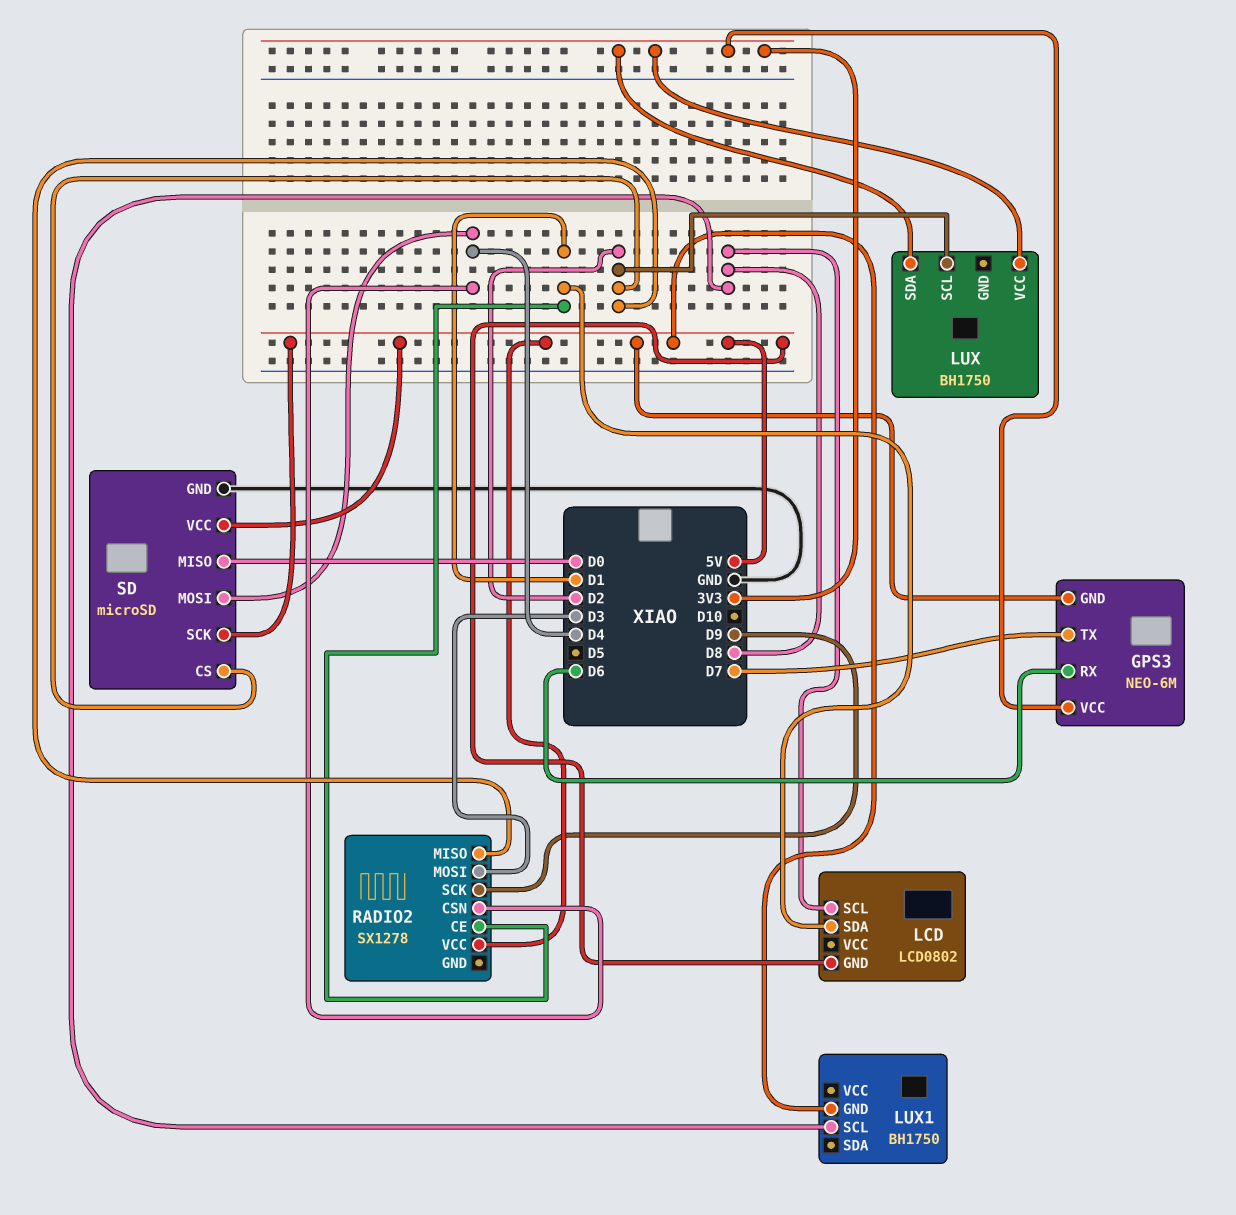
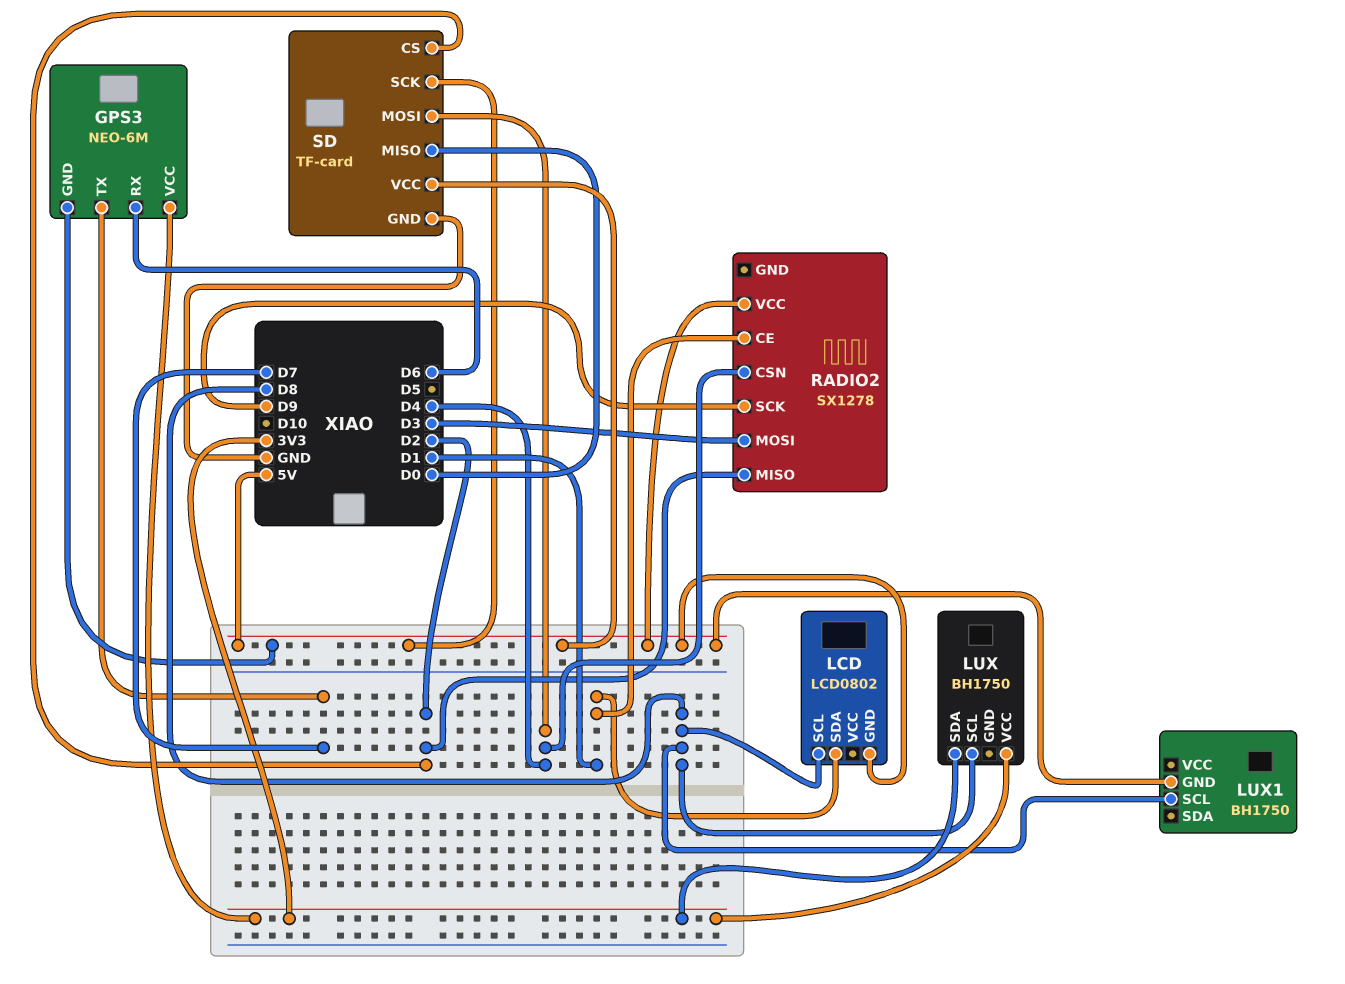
LUX pin SCL: D2 -> D8
SD: microSD -> TF-card

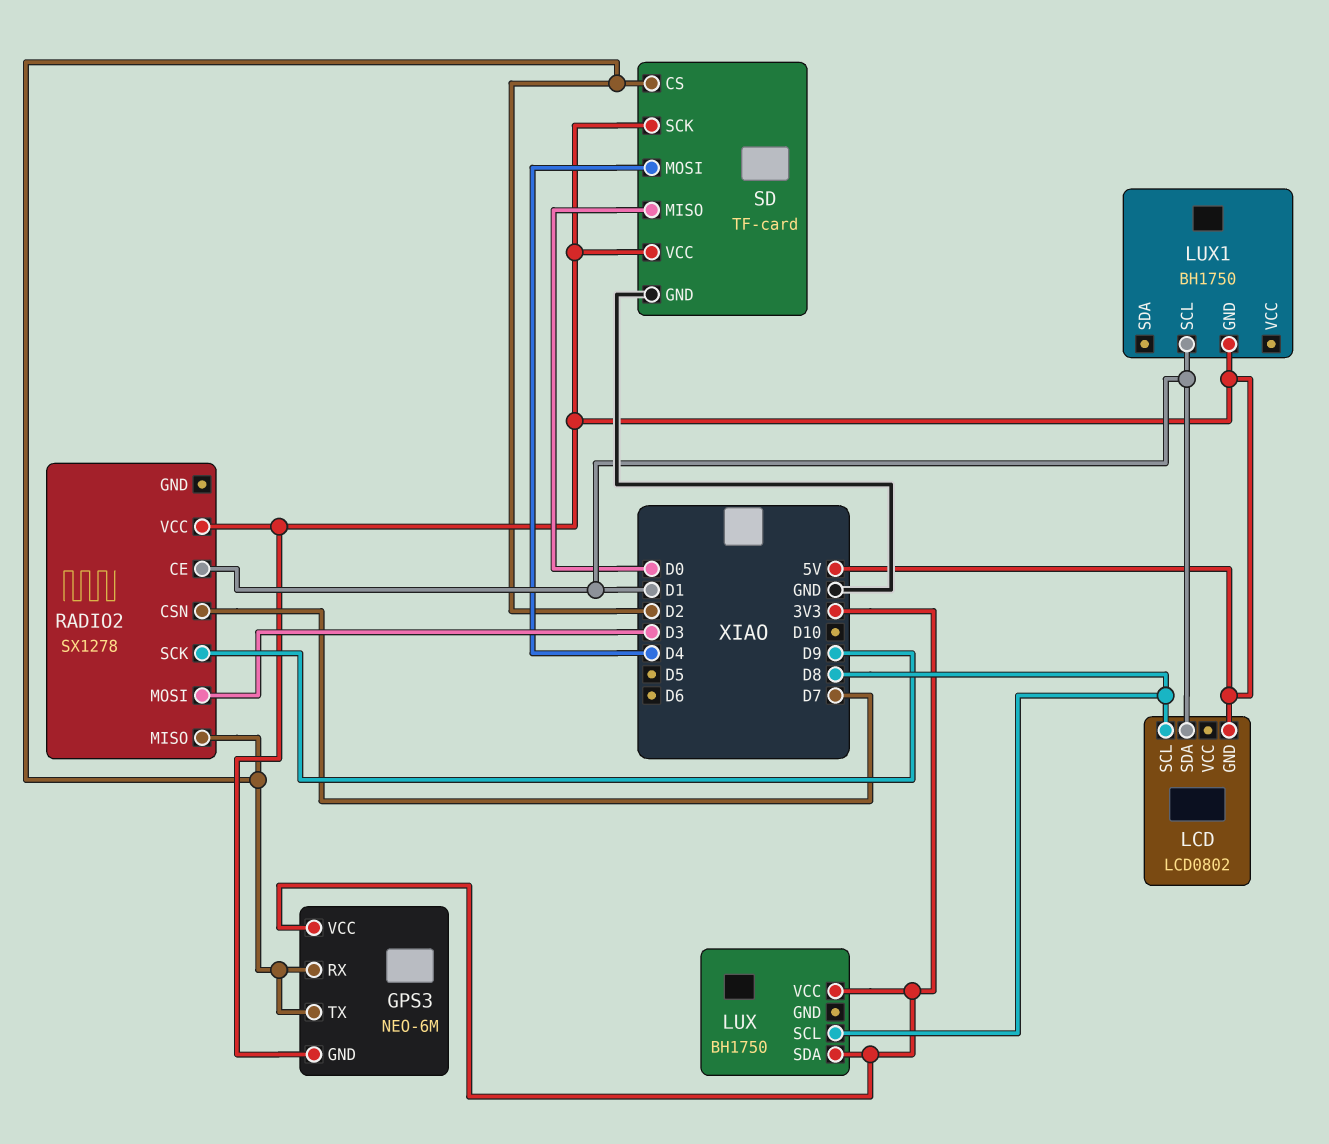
GPS3 pin RX: D6 -> D2
GPS3 pin TX: D7 -> D2
LUX1 pin SCL: D8 -> D1
RADIO2 pin CSN: D4 -> D7

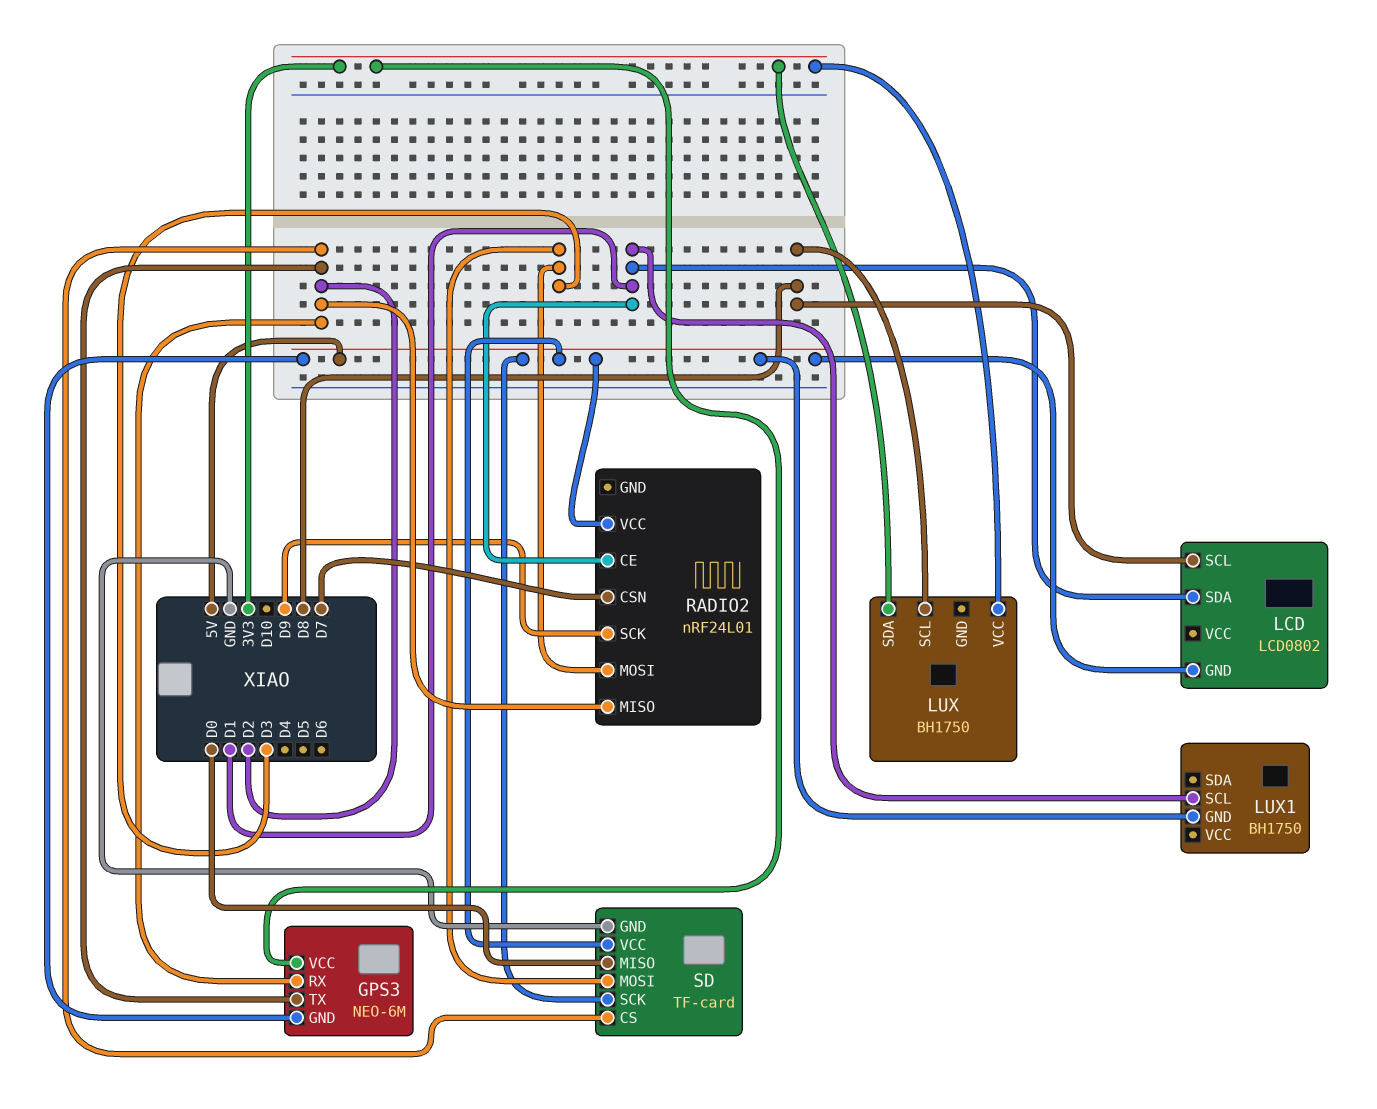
RADIO2: SX1278 -> nRF24L01
SD pin MOSI: D4 -> D3

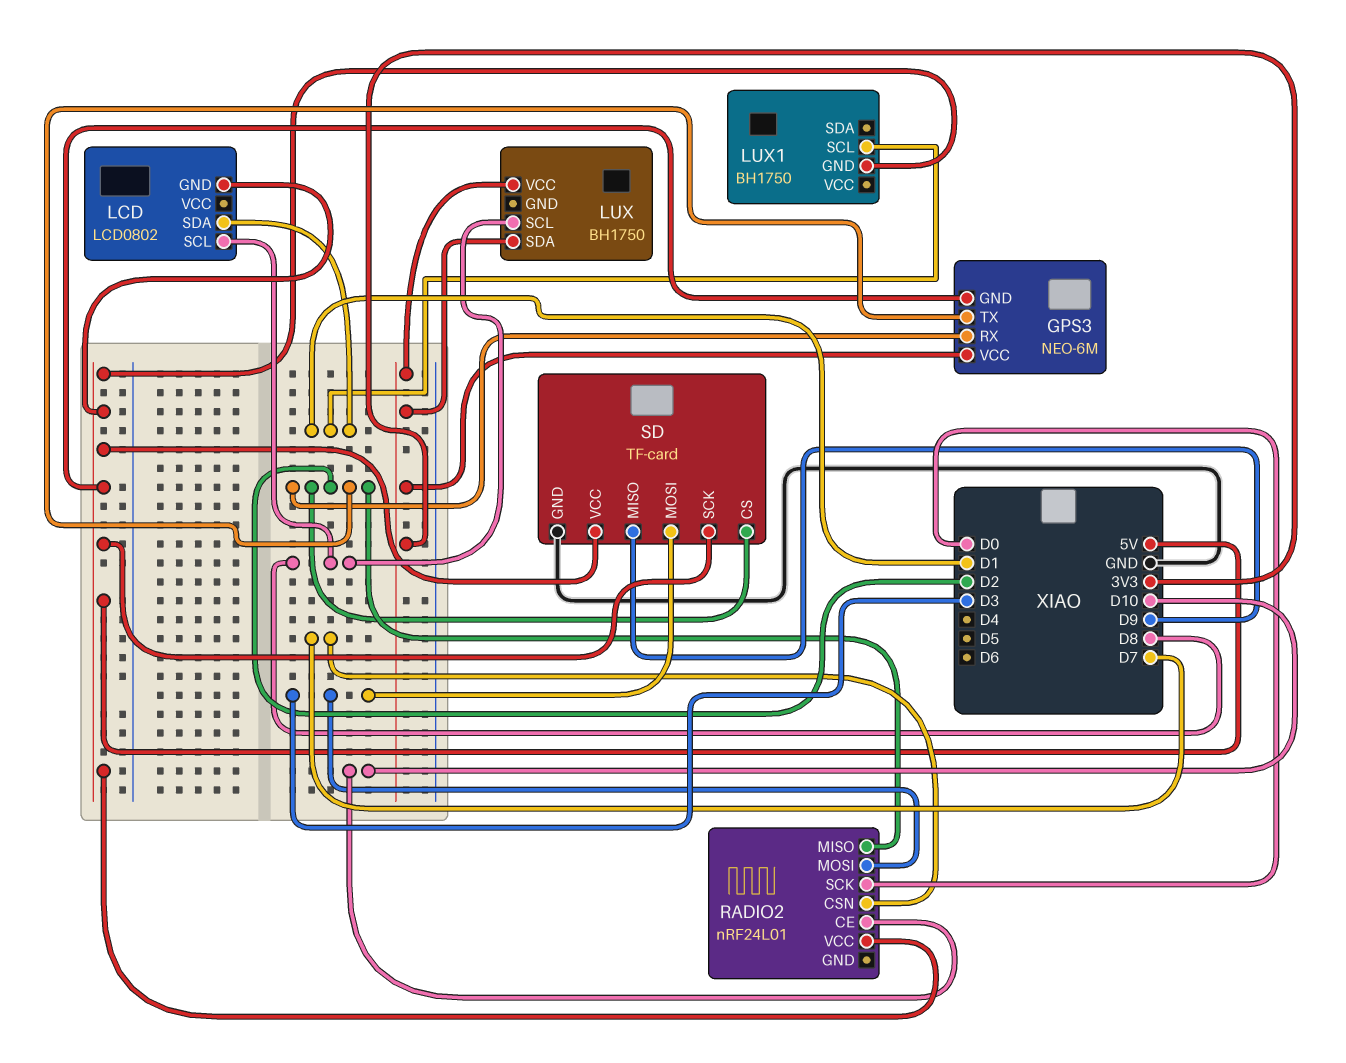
RADIO2 pin CE: D1 -> D10
RADIO2 pin SCK: D9 -> D0
SD pin MISO: D0 -> D9

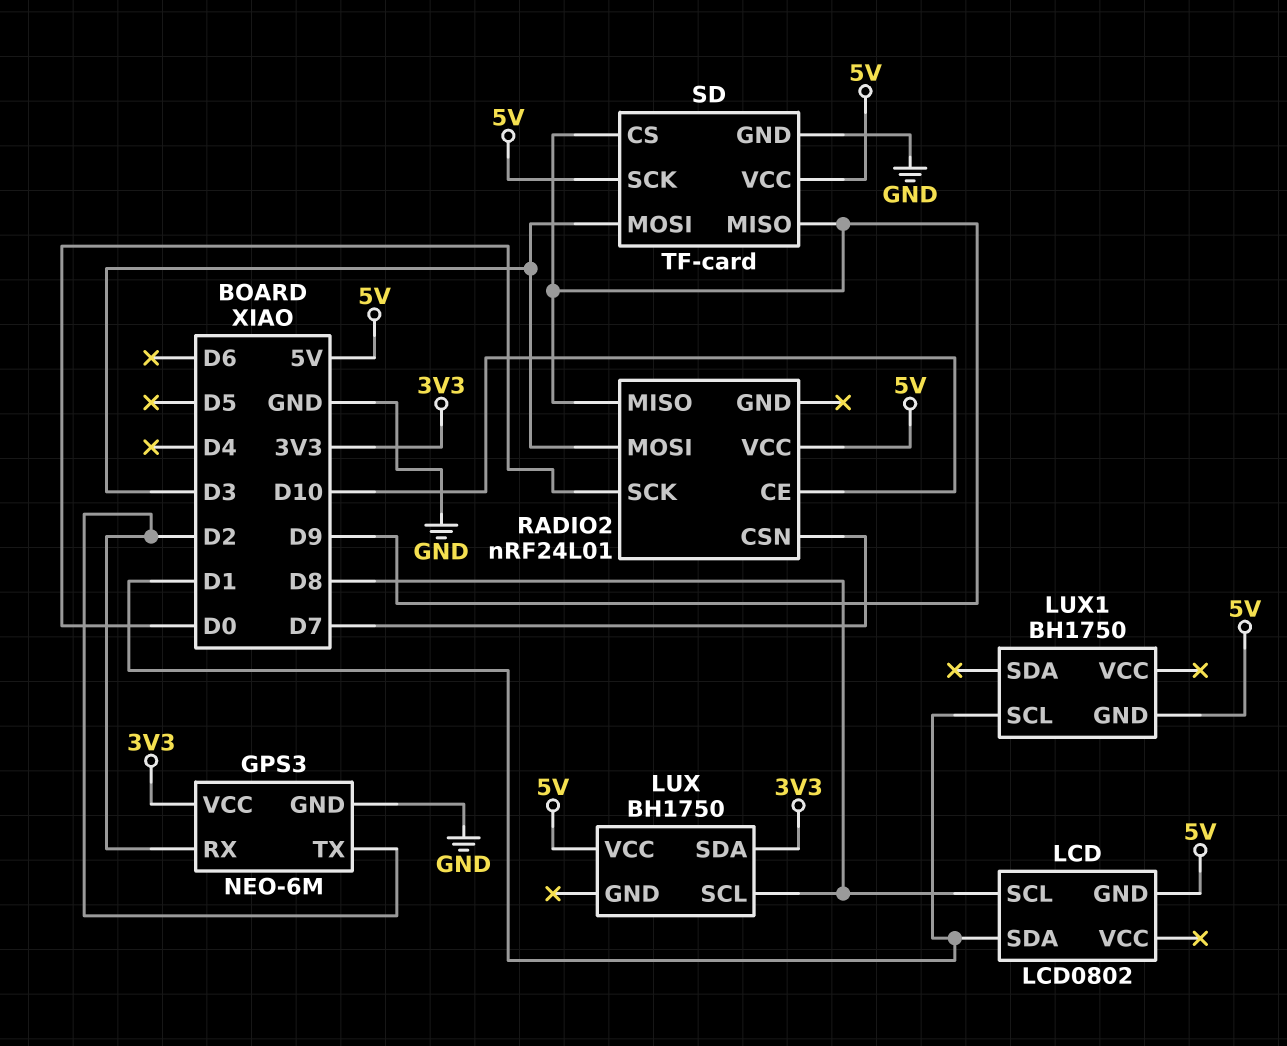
GPS3 pin GND: 5V -> GND
LUX pin VCC: 3V3 -> 5V
RADIO2 pin MISO: D2 -> D9
SD pin CS: D2 -> D9

